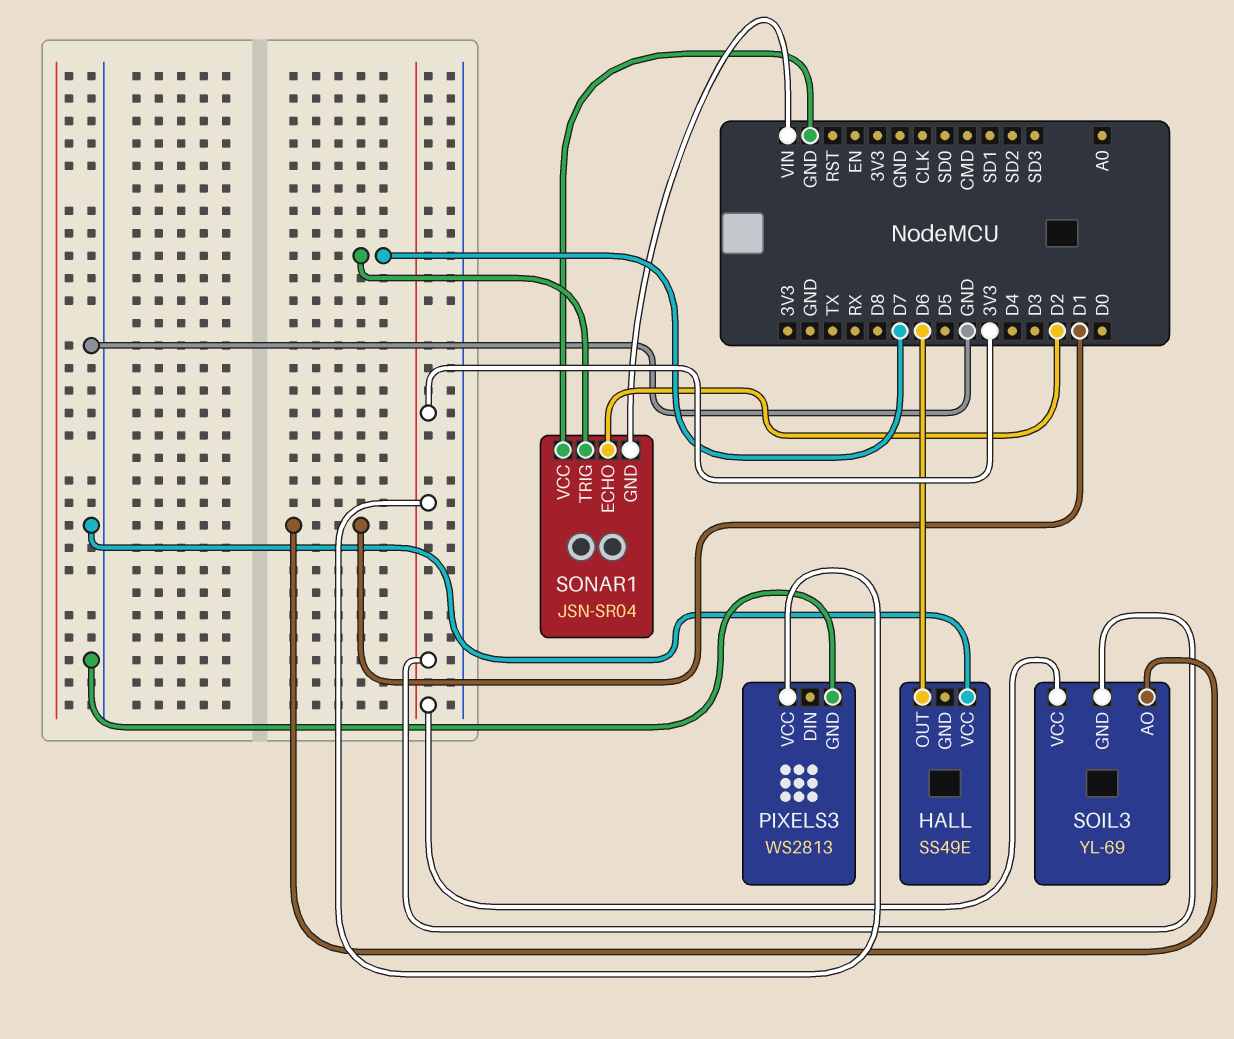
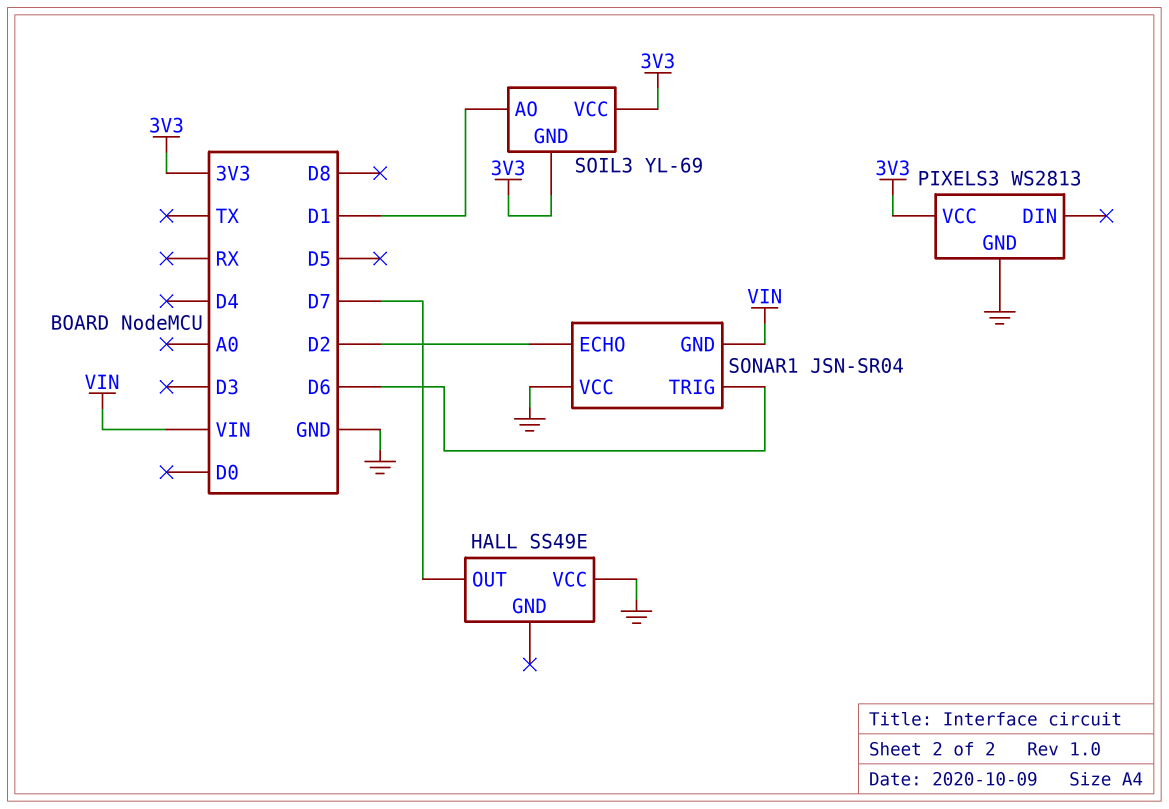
HALL pin OUT: D6 -> D7
SONAR1 pin TRIG: D7 -> D6

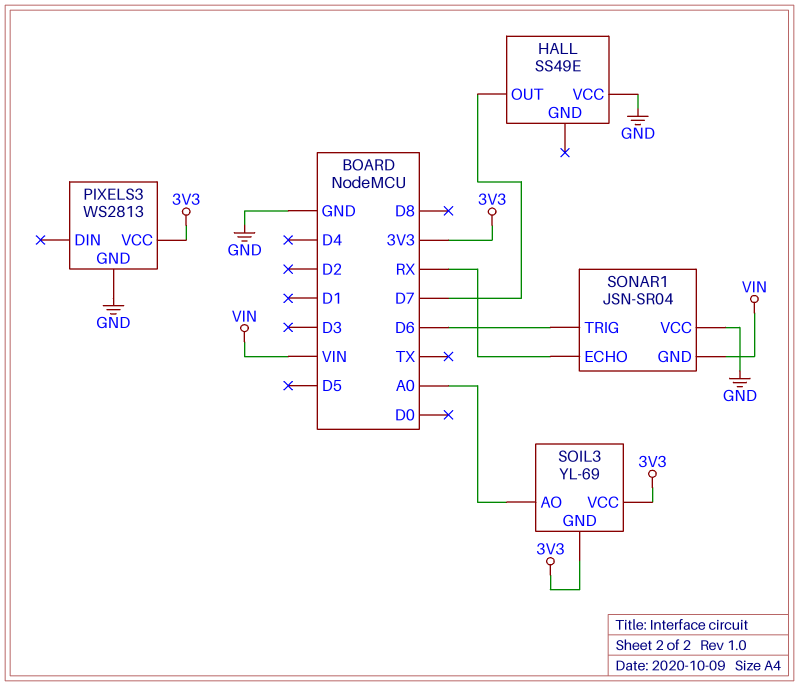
SOIL3 pin AO: D1 -> A0
SONAR1 pin ECHO: D2 -> RX

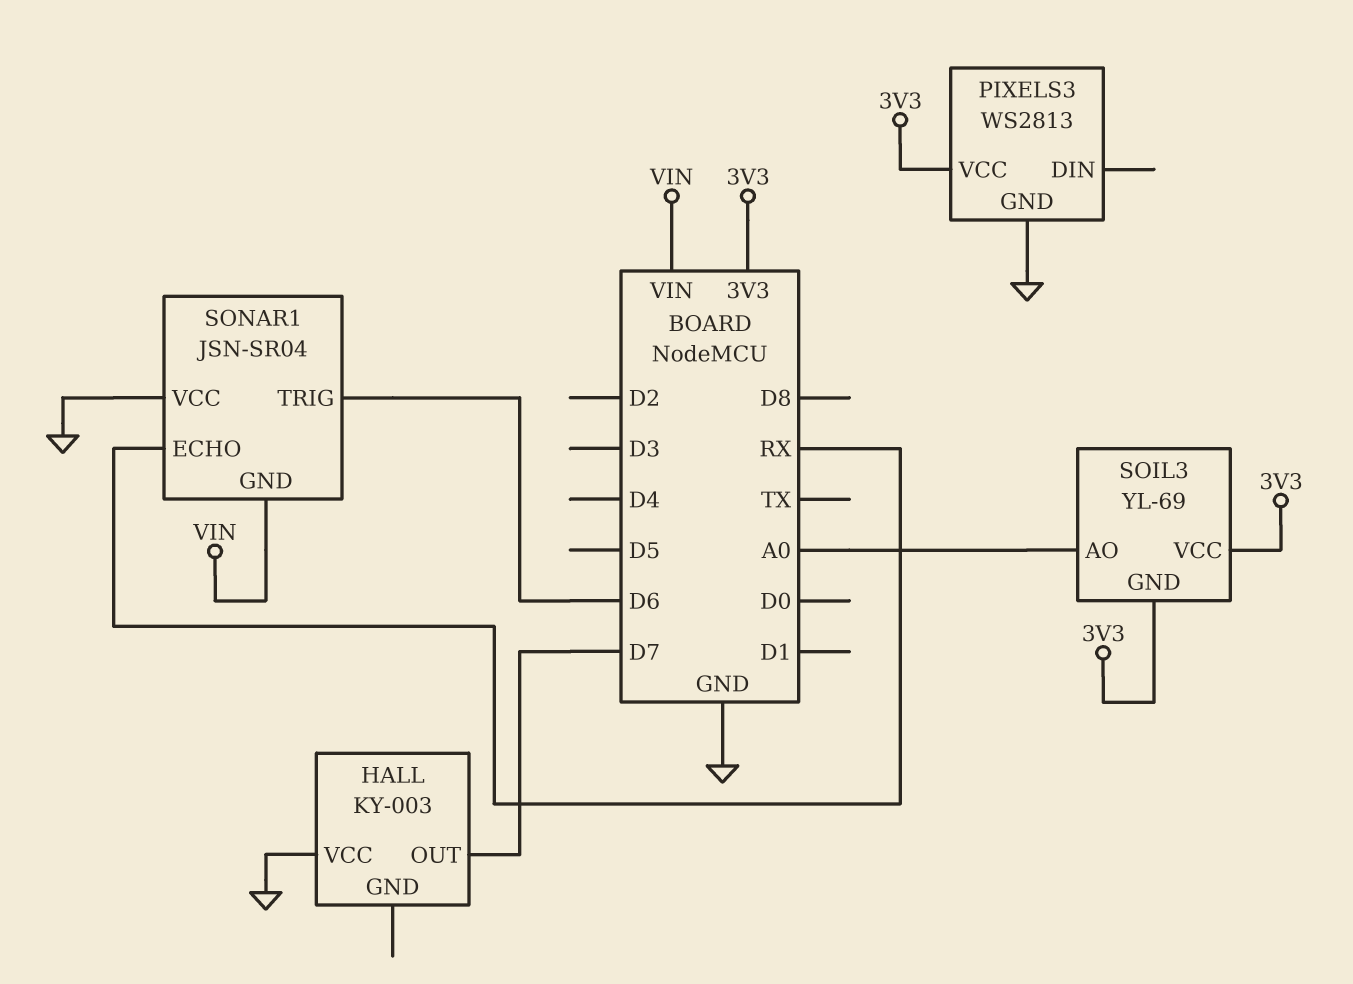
HALL: SS49E -> KY-003

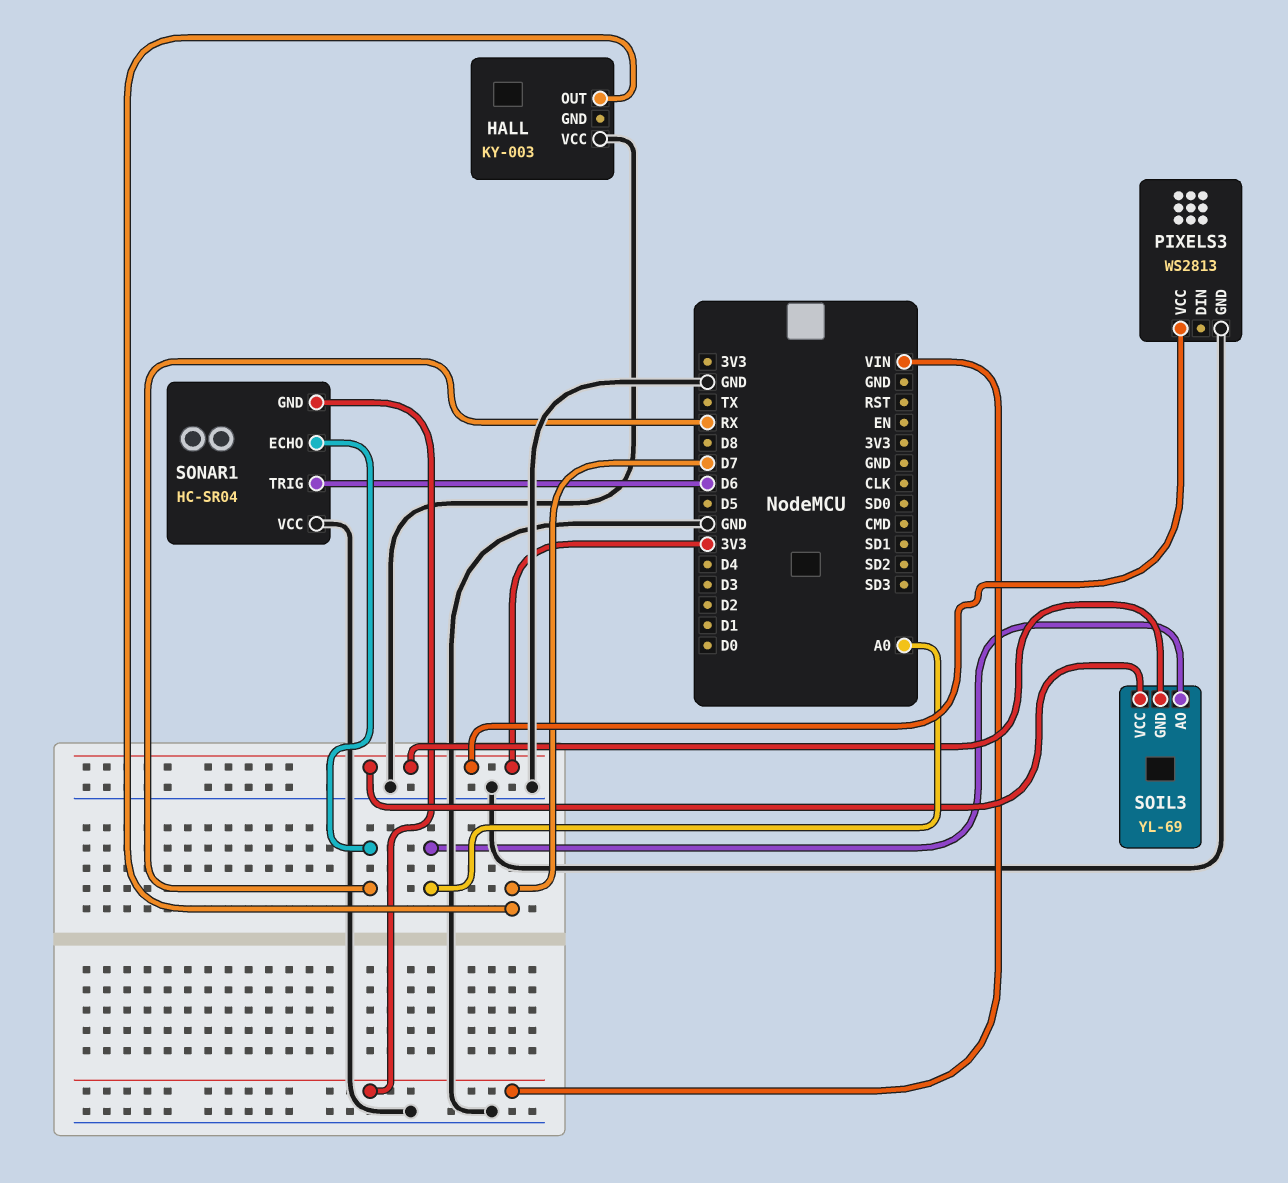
SONAR1: JSN-SR04 -> HC-SR04

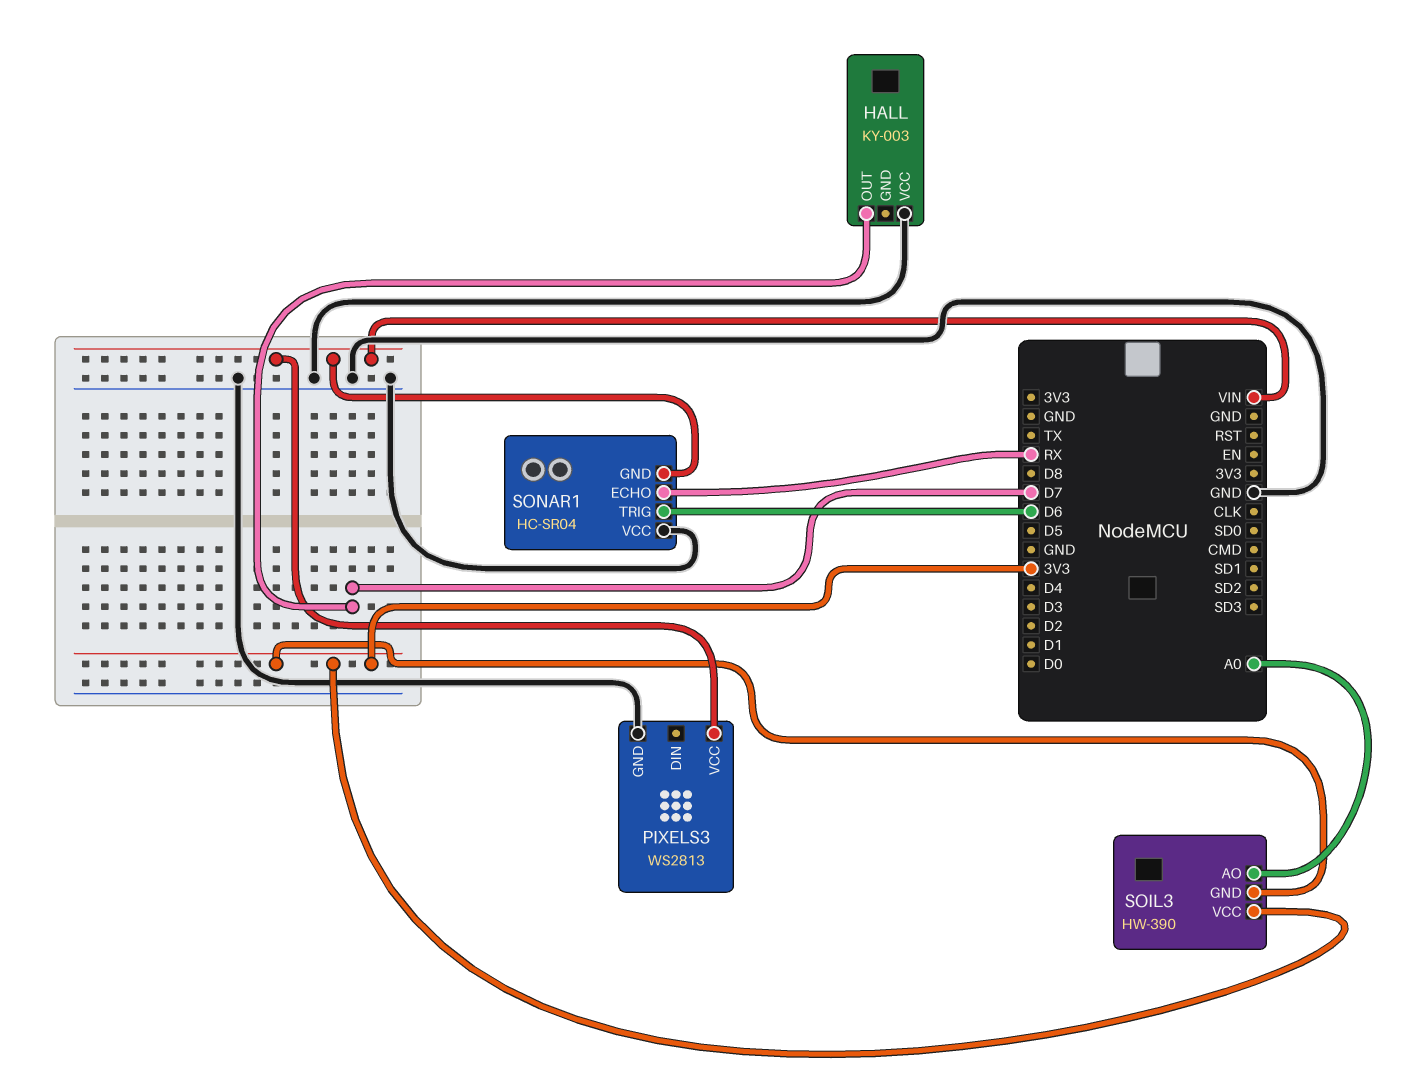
PIXELS3 pin VCC: 3V3 -> VIN
SOIL3: YL-69 -> HW-390

